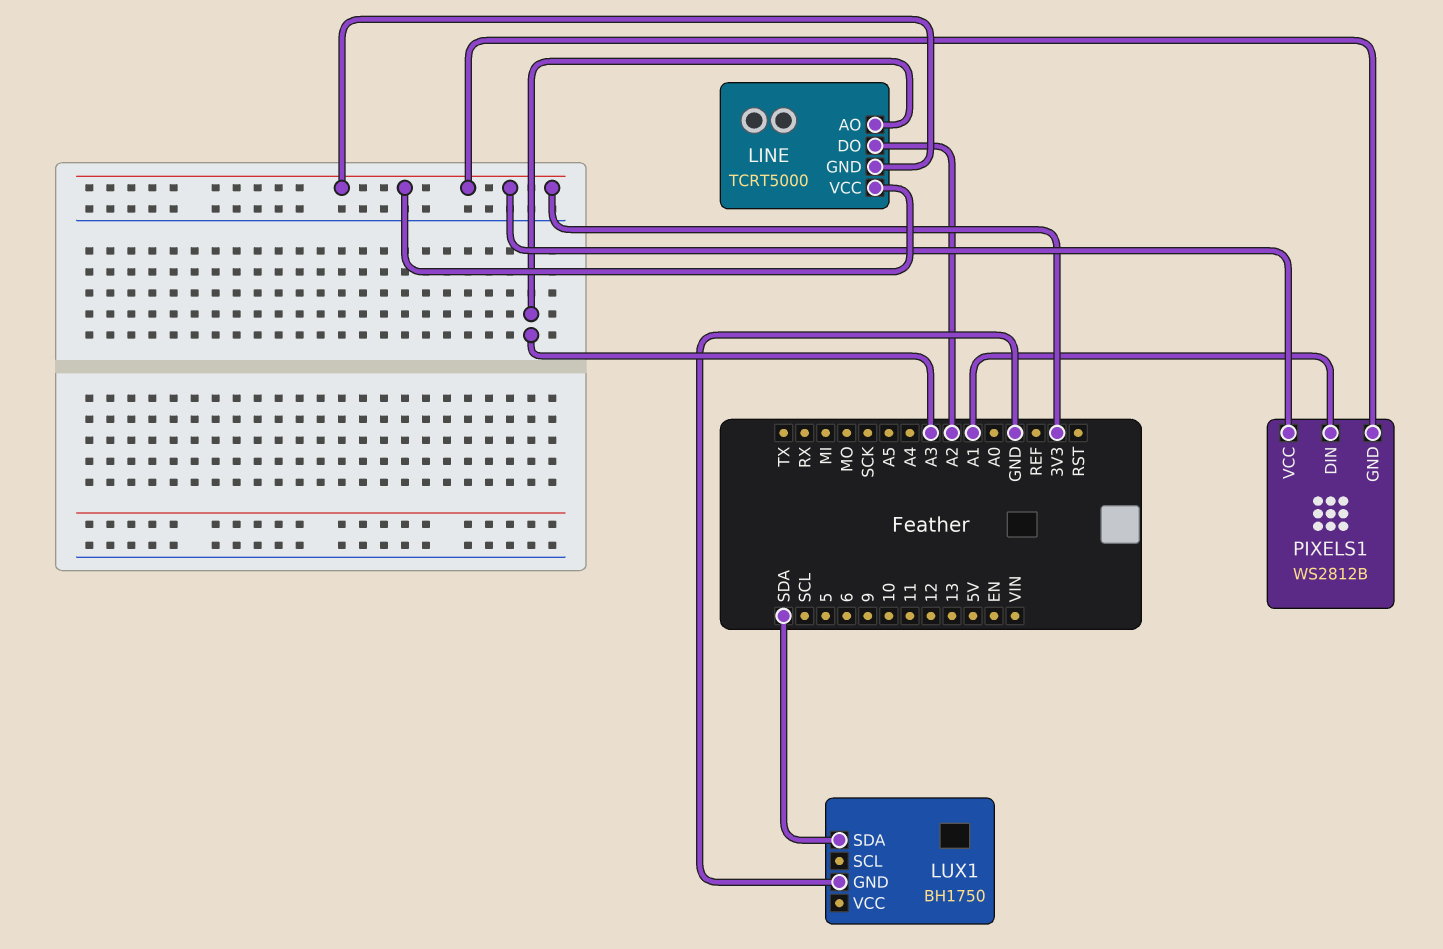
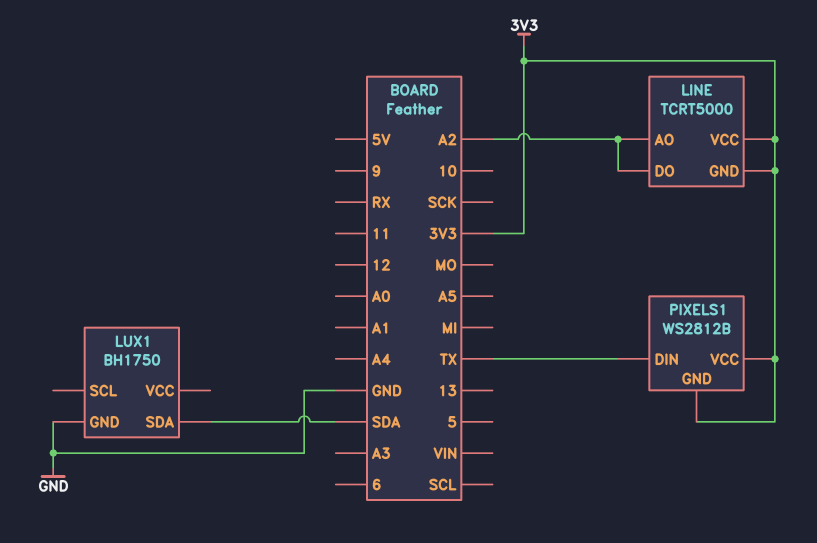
LINE pin AO: A3 -> A2
PIXELS1 pin DIN: A1 -> TX

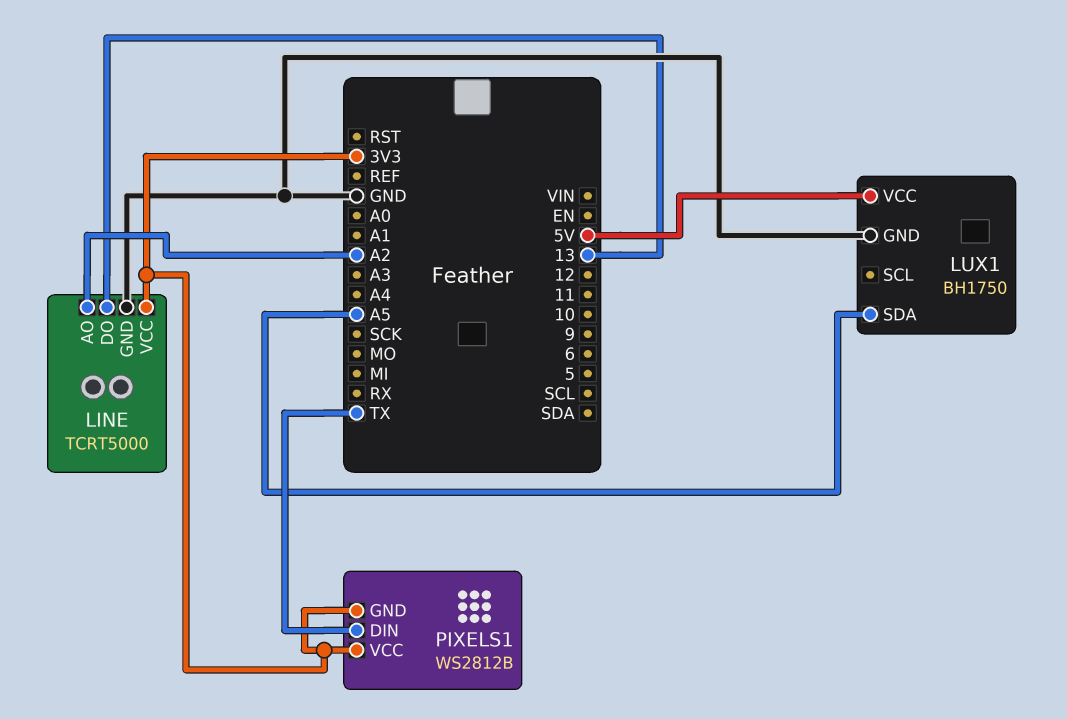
LINE pin DO: A2 -> 13
LINE pin GND: 3V3 -> GND
LUX1 pin SDA: SDA -> A5
LUX1 pin VCC: none -> 5V

